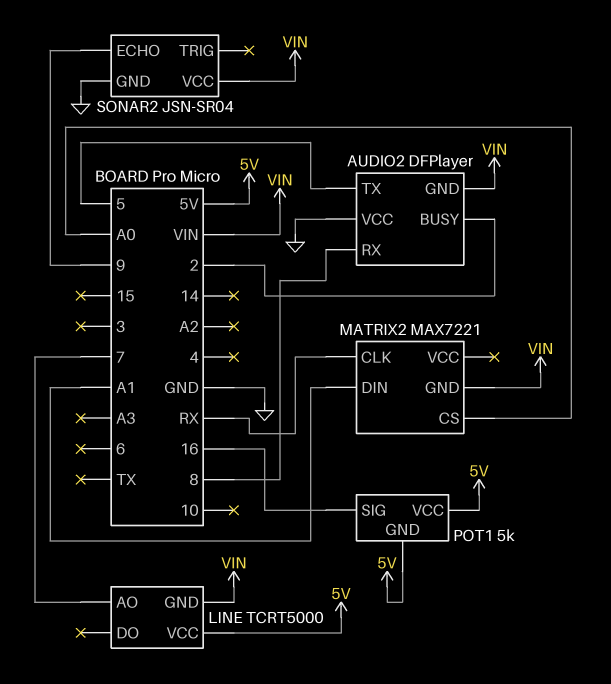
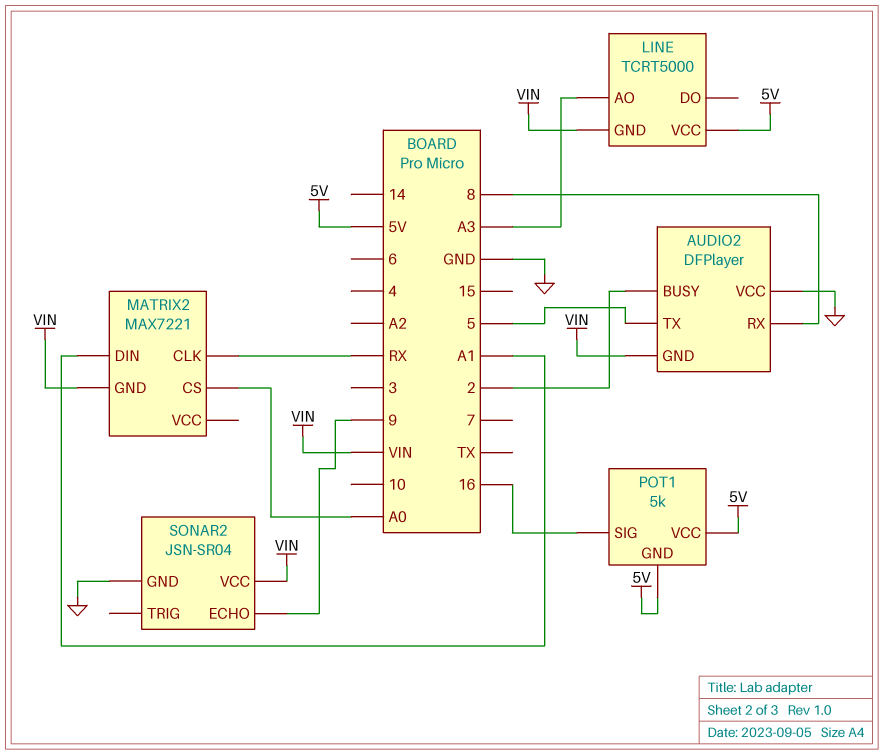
LINE pin AO: 7 -> A3

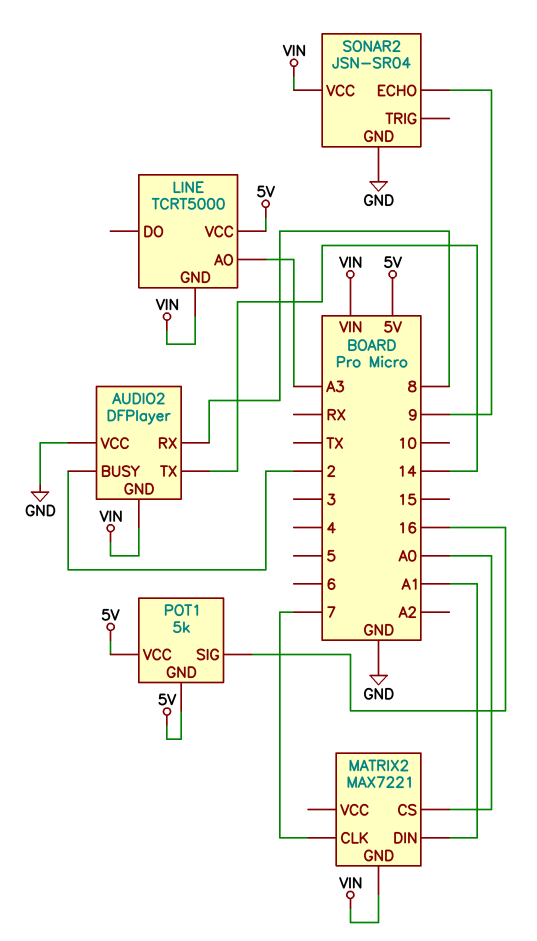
AUDIO2 pin TX: 5 -> 14
MATRIX2 pin CLK: RX -> 7

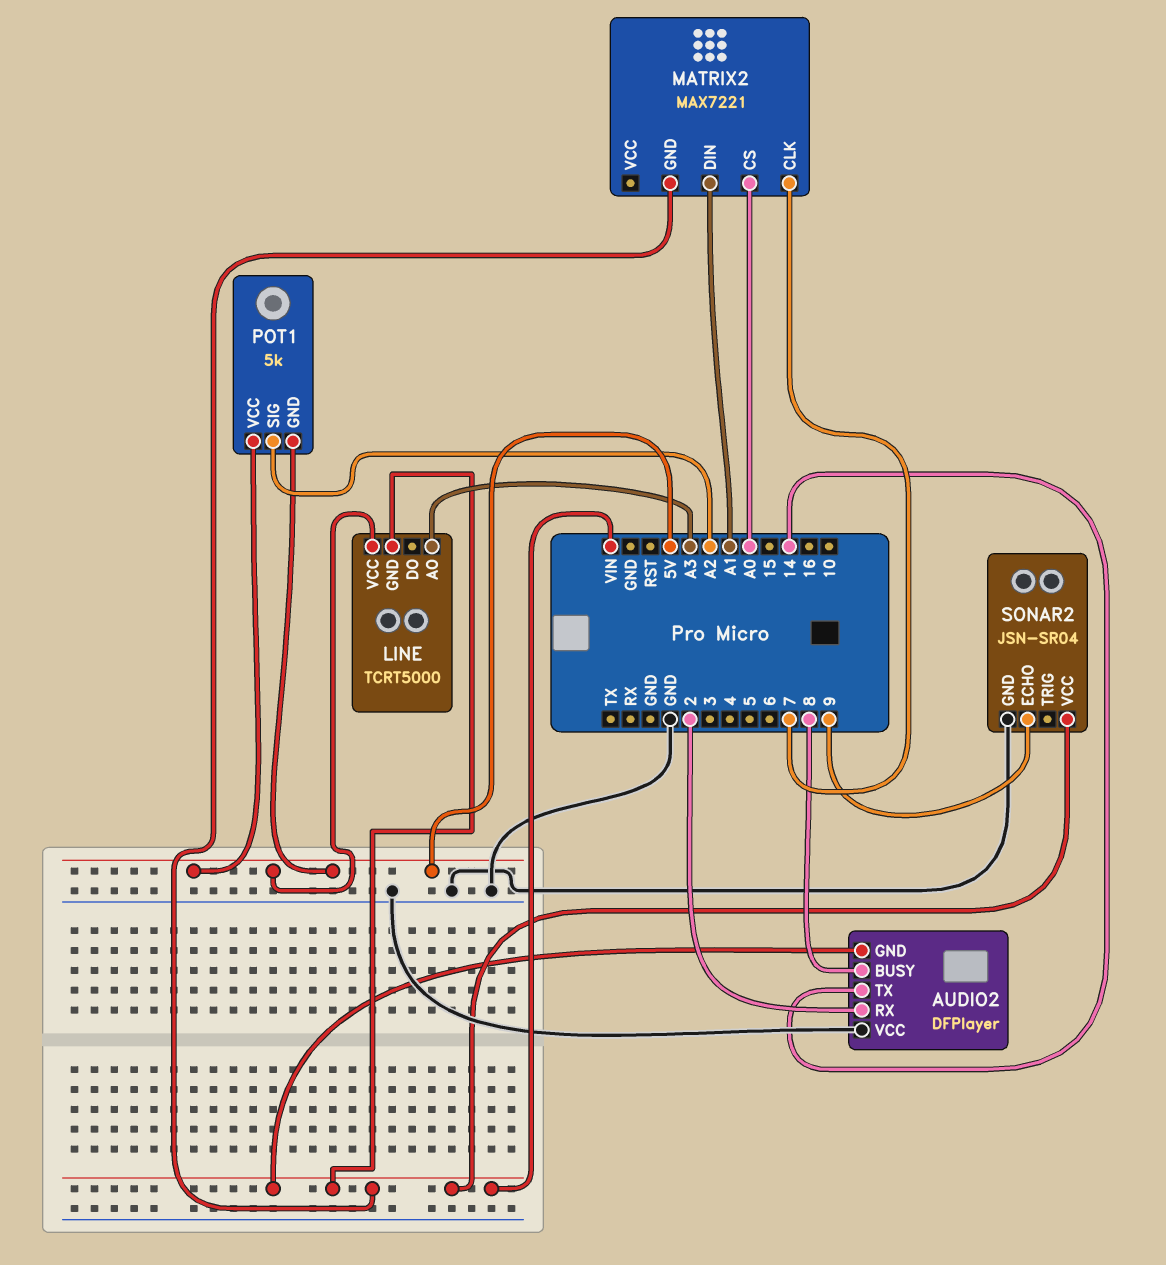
AUDIO2 pin BUSY: 2 -> 8
AUDIO2 pin RX: 8 -> 2
POT1 pin SIG: 16 -> A2

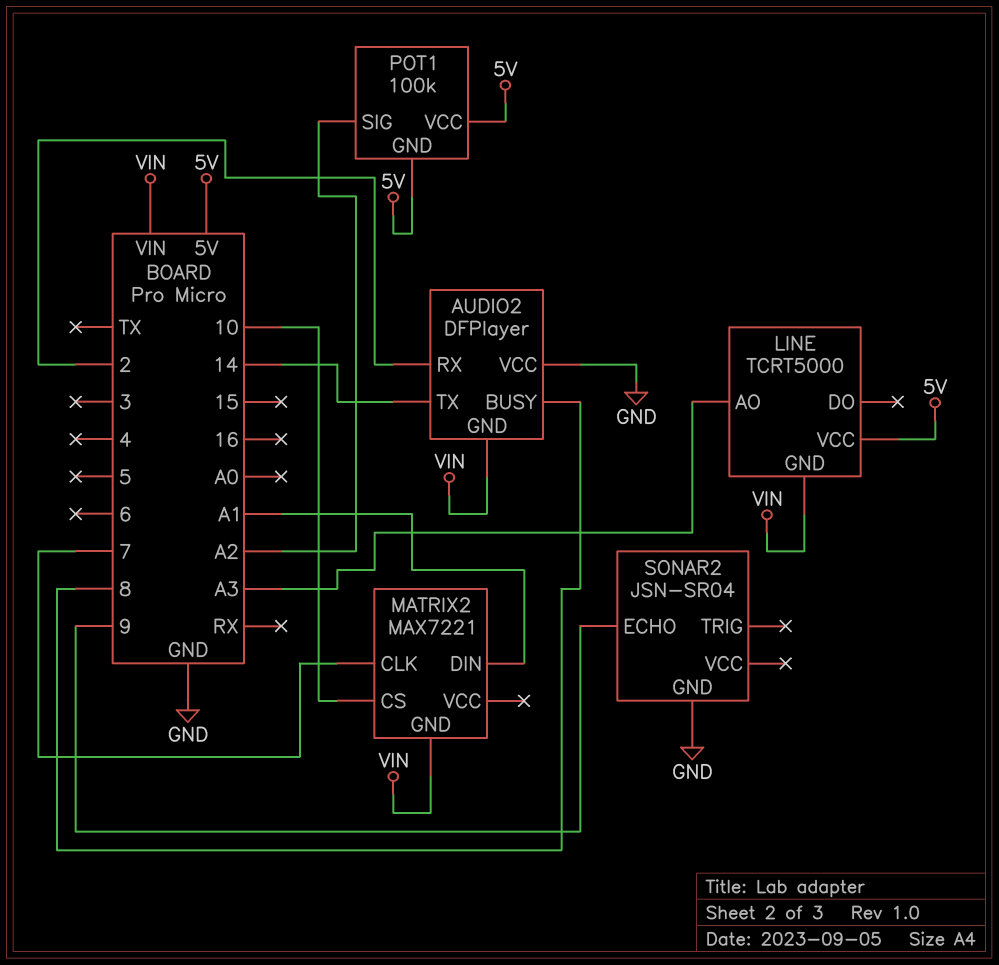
MATRIX2 pin CS: A0 -> 10
POT1: 5k -> 100k
SONAR2 pin VCC: VIN -> none

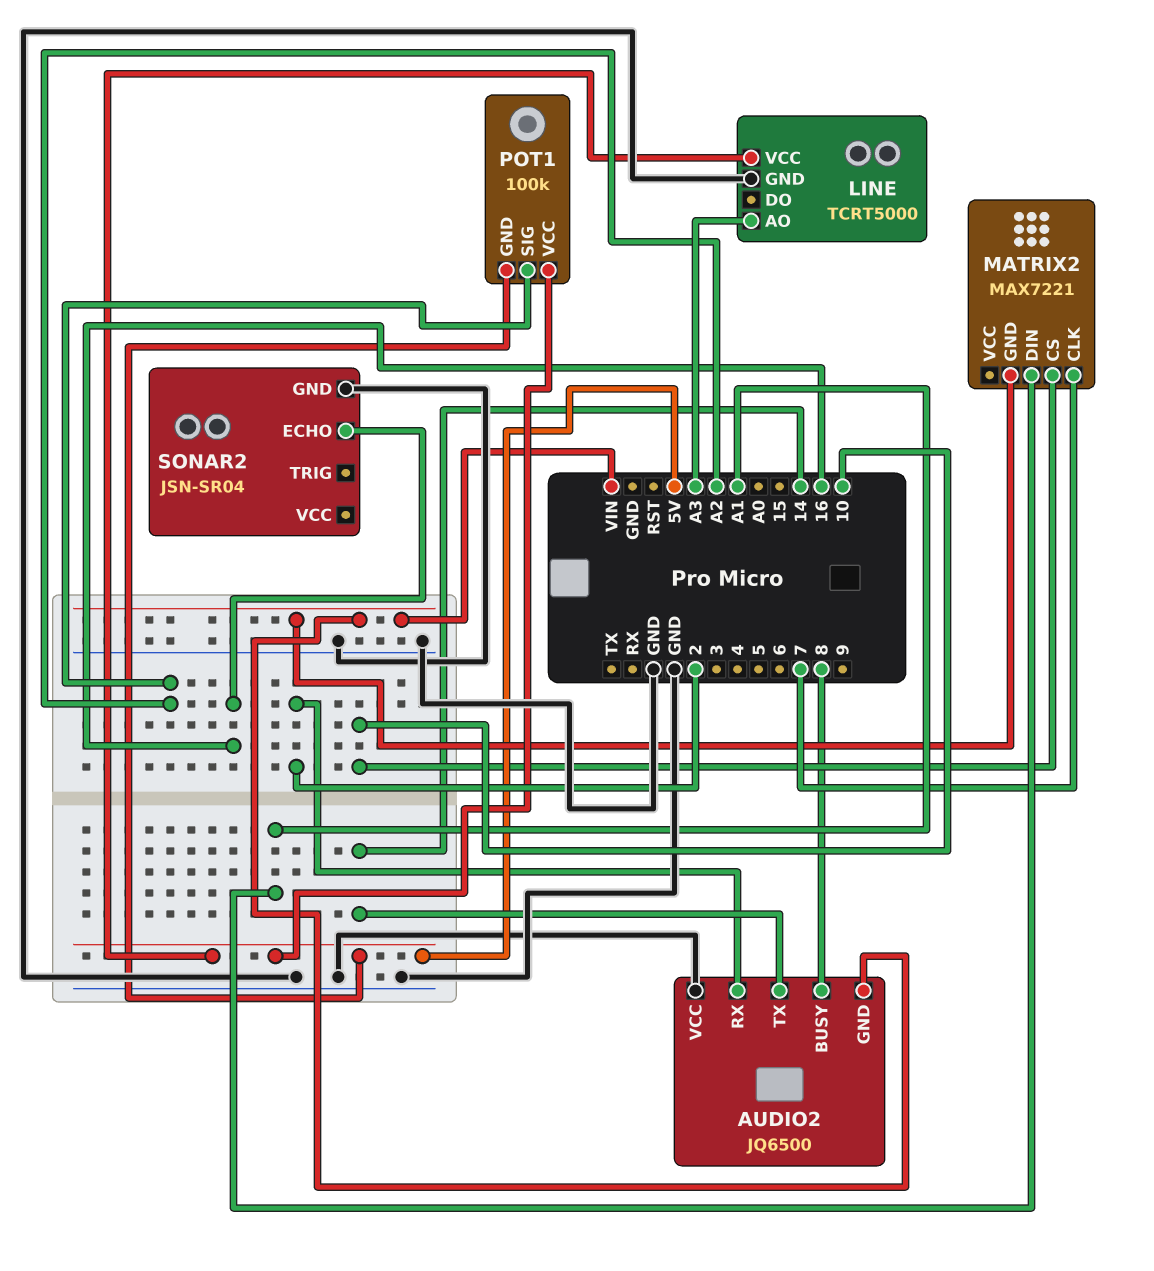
AUDIO2: DFPlayer -> JQ6500
LINE pin GND: VIN -> GND
SONAR2 pin ECHO: 9 -> 16

